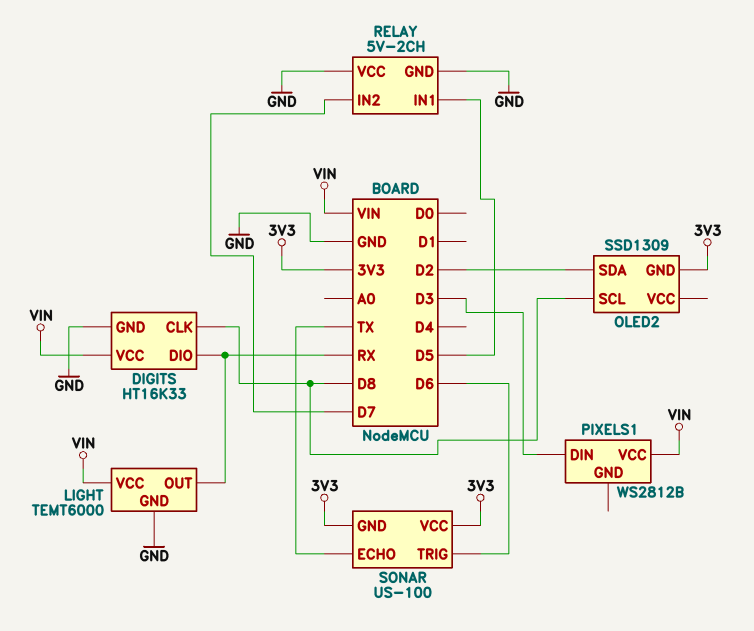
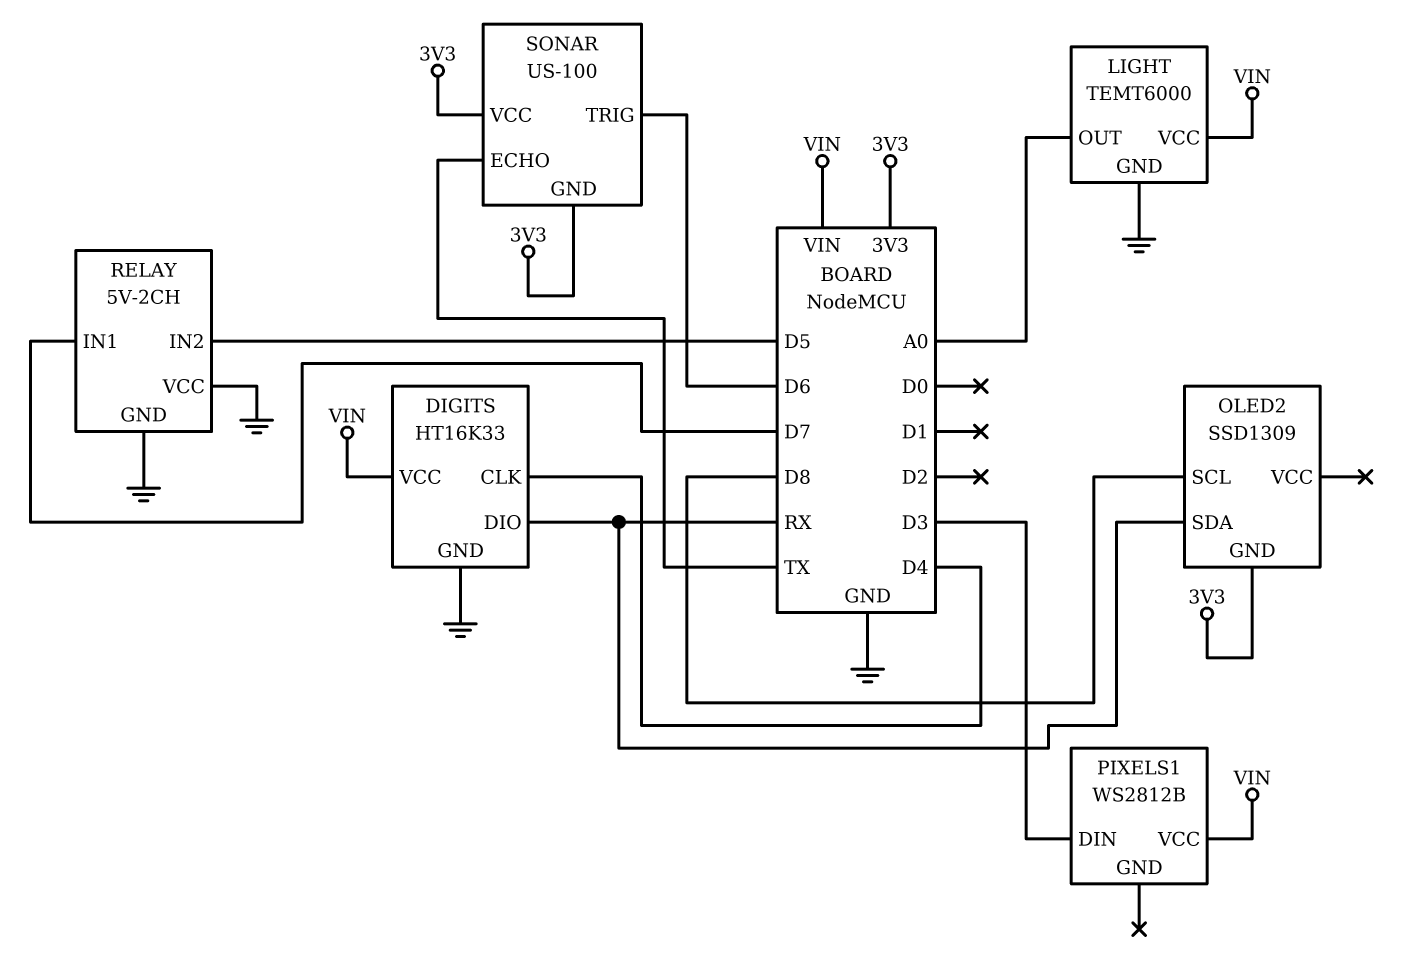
DIGITS pin CLK: D8 -> D4
LIGHT pin OUT: RX -> A0
OLED2 pin SDA: D2 -> RX
RELAY pin IN1: D5 -> D7
RELAY pin IN2: D7 -> D5

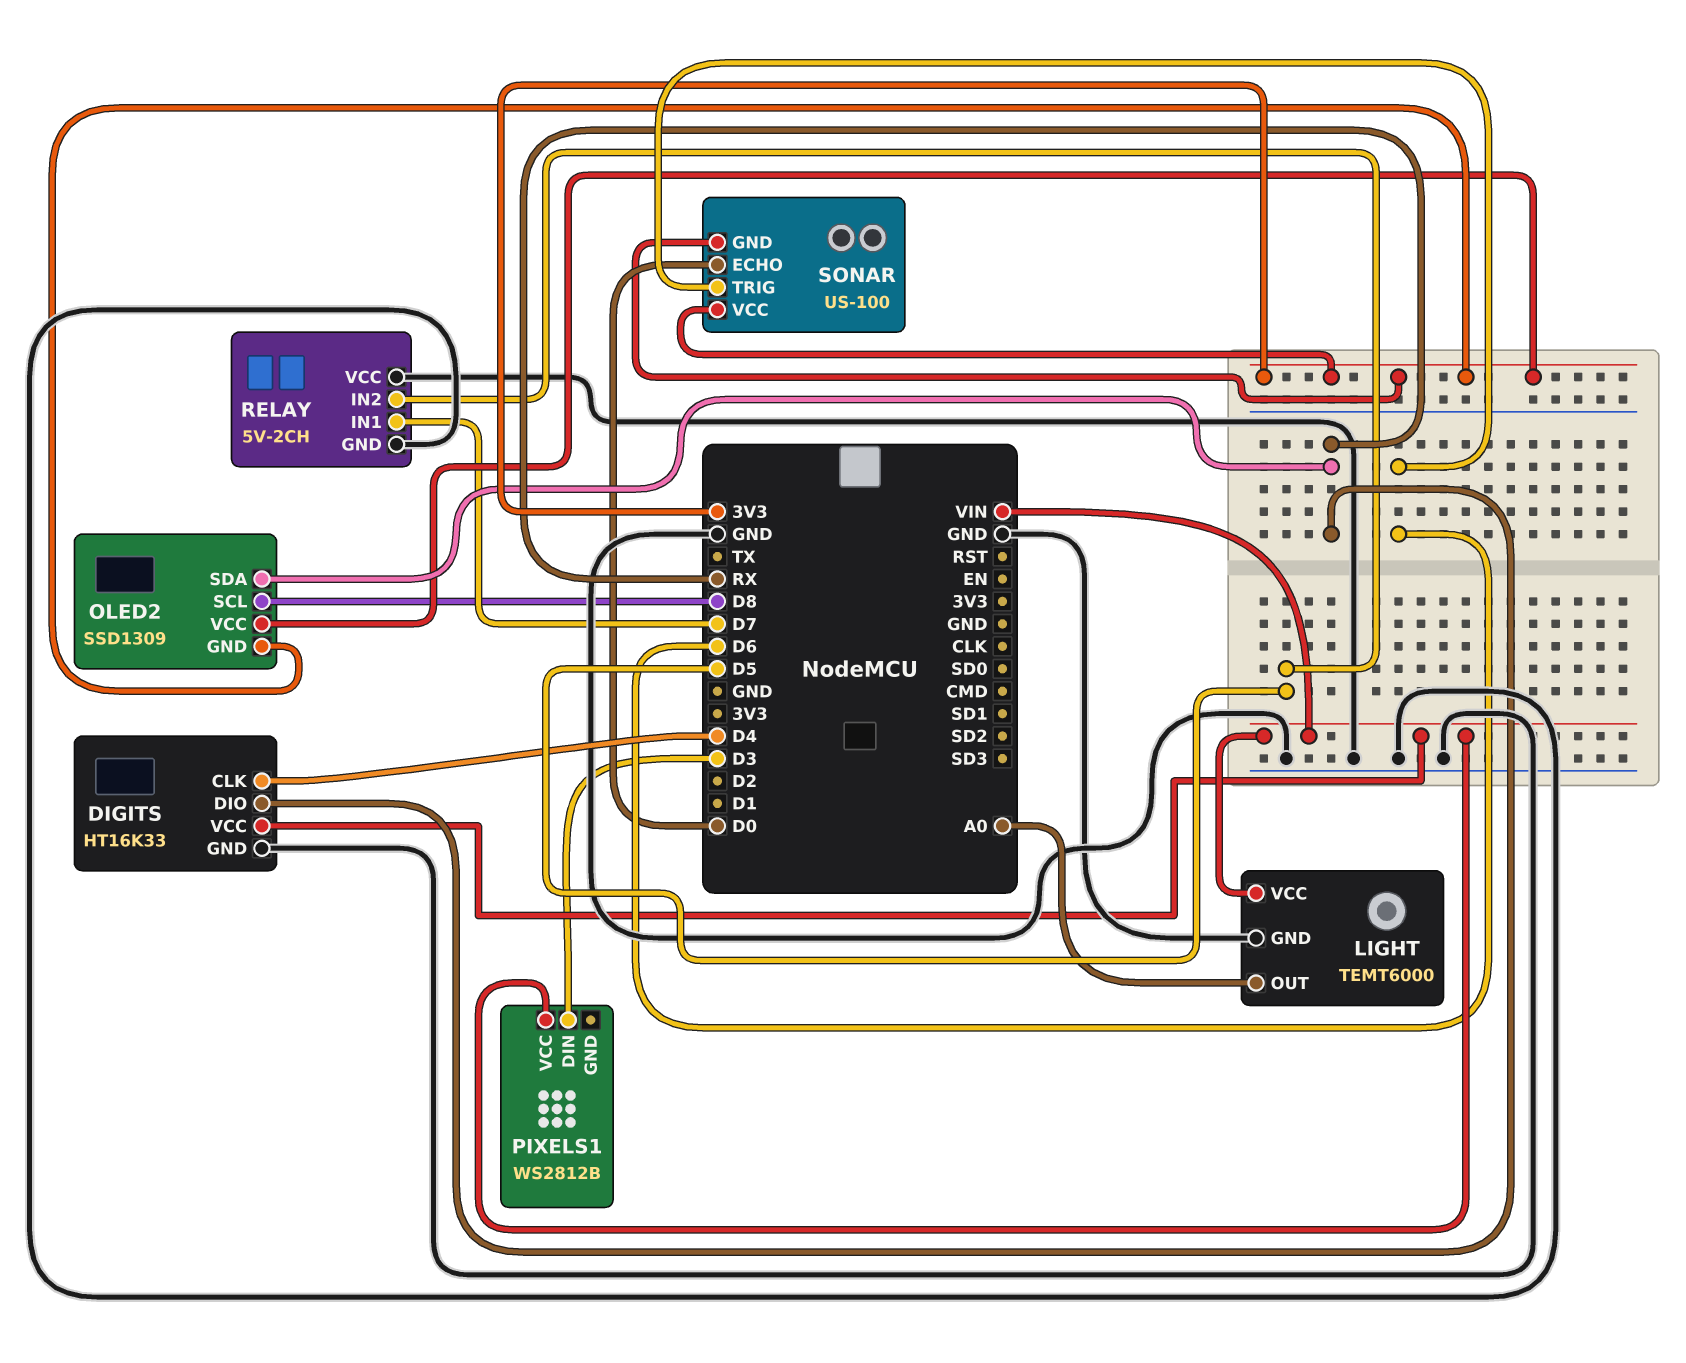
OLED2 pin VCC: none -> 3V3
SONAR pin ECHO: TX -> D0

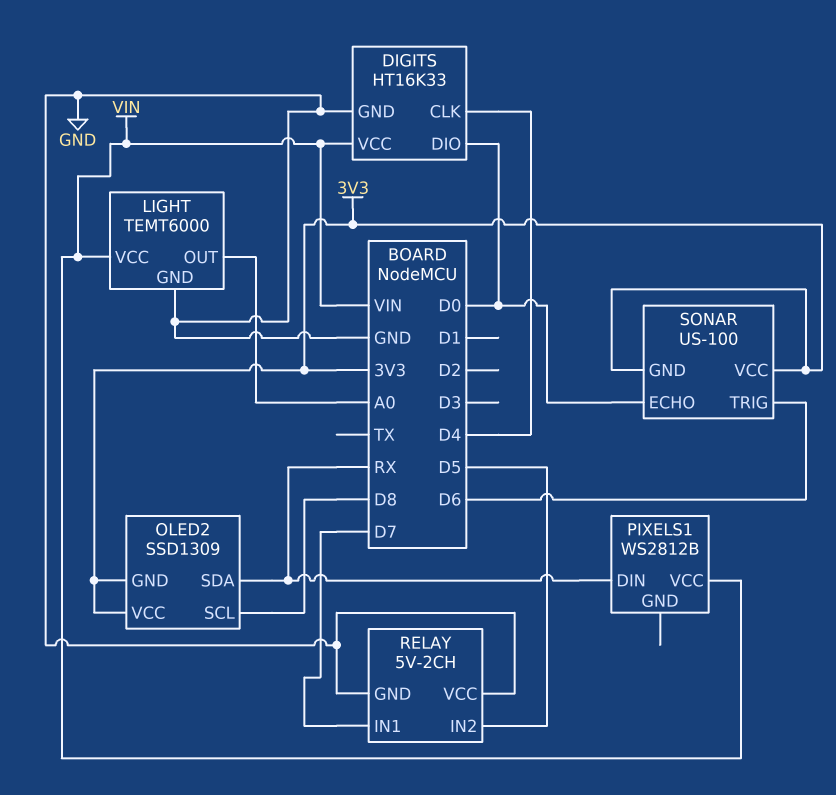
DIGITS pin DIO: RX -> D0
PIXELS1 pin DIN: D3 -> RX

